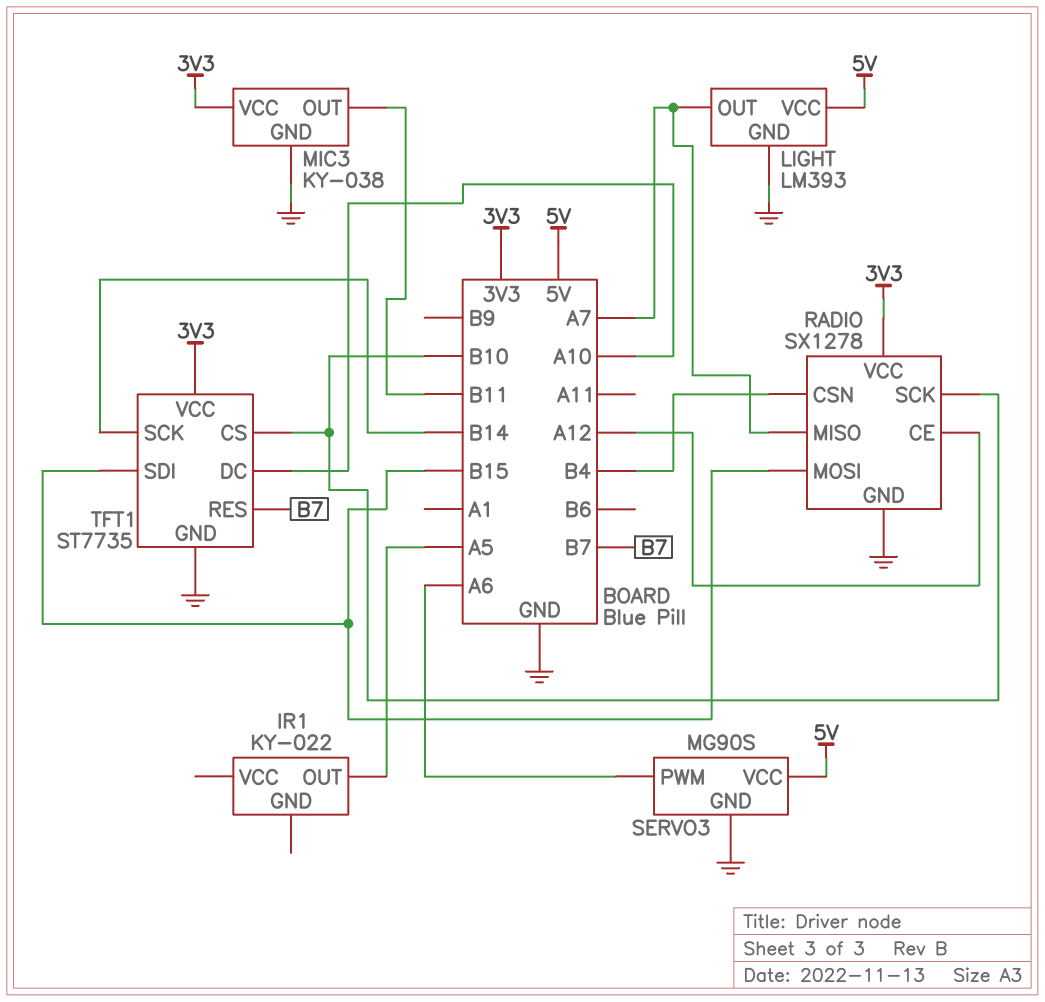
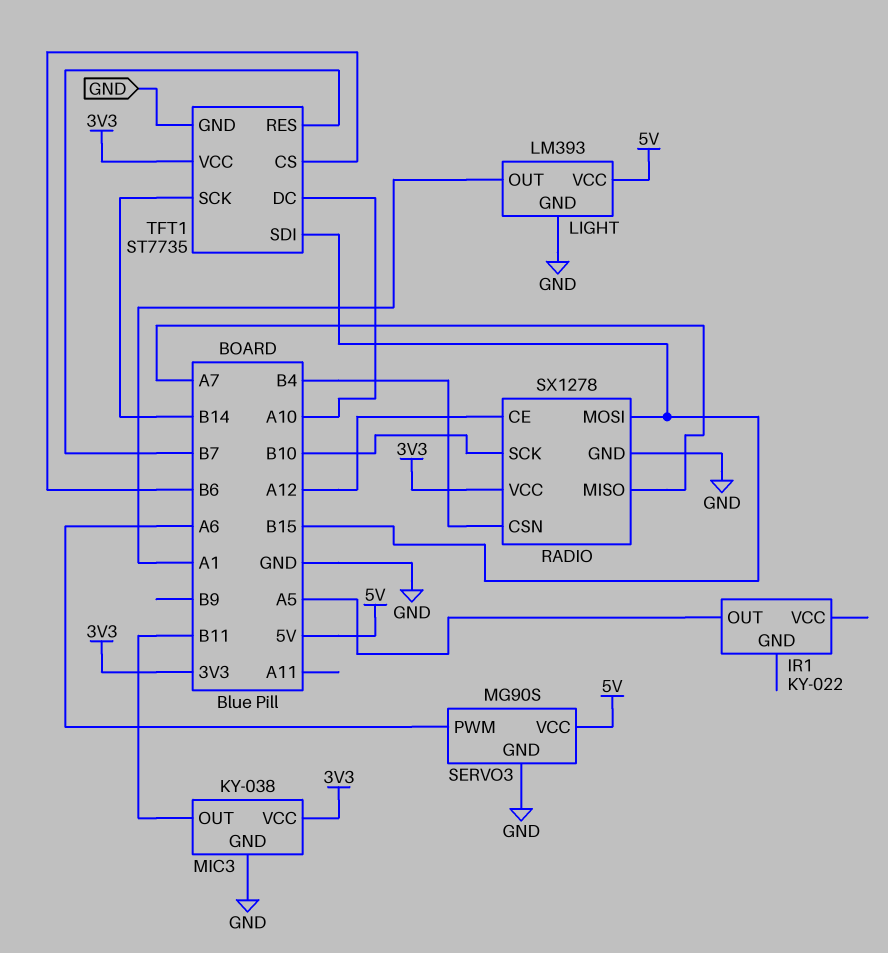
LIGHT pin OUT: A7 -> A1
TFT1 pin CS: B10 -> B6

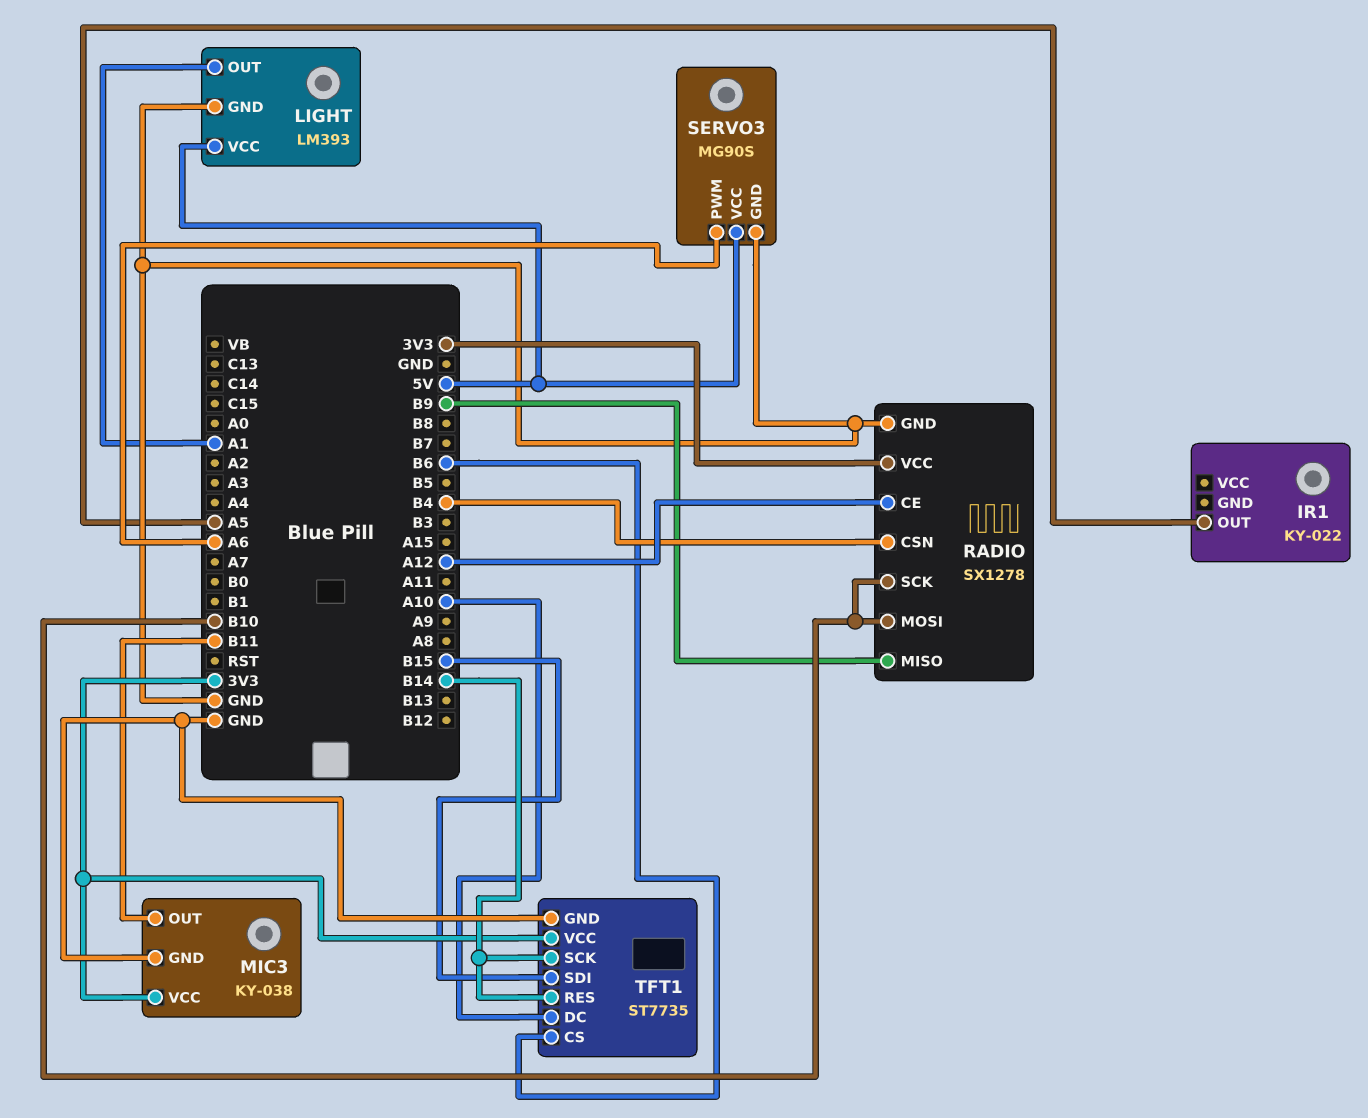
RADIO pin MISO: A7 -> B9
RADIO pin MOSI: B15 -> B10
TFT1 pin RES: B7 -> B14

